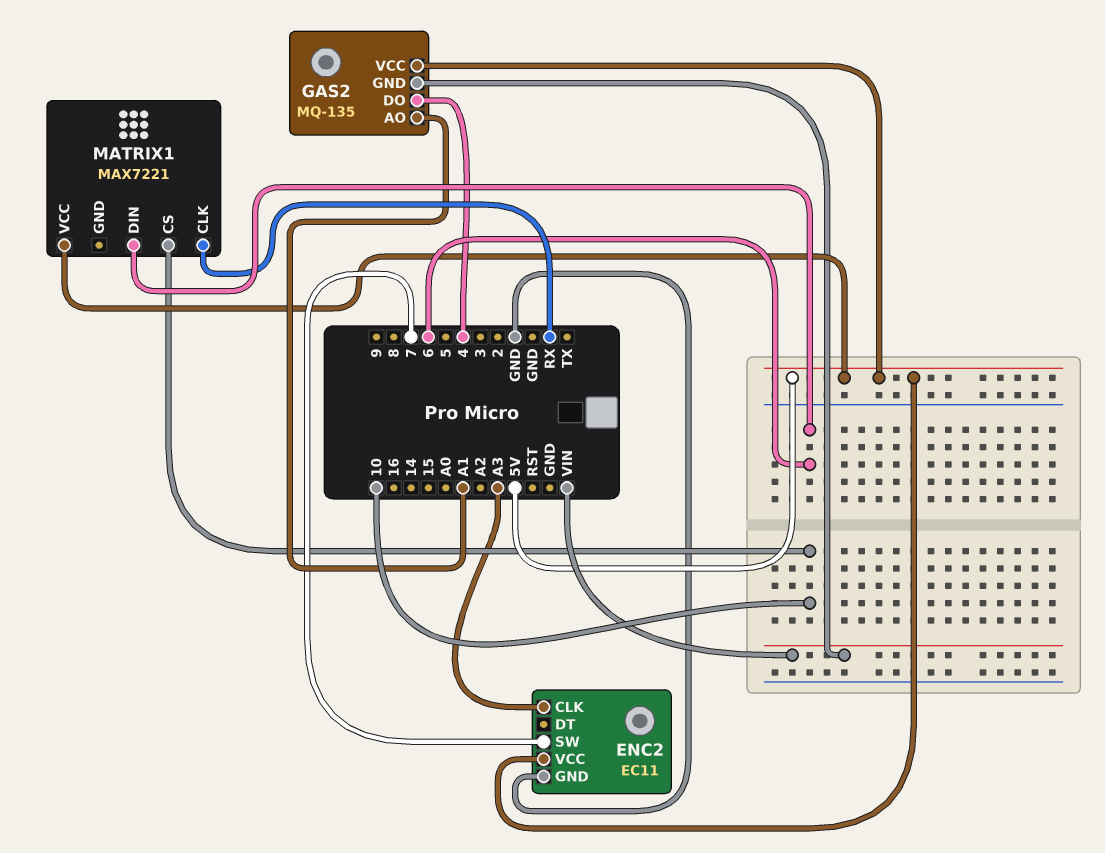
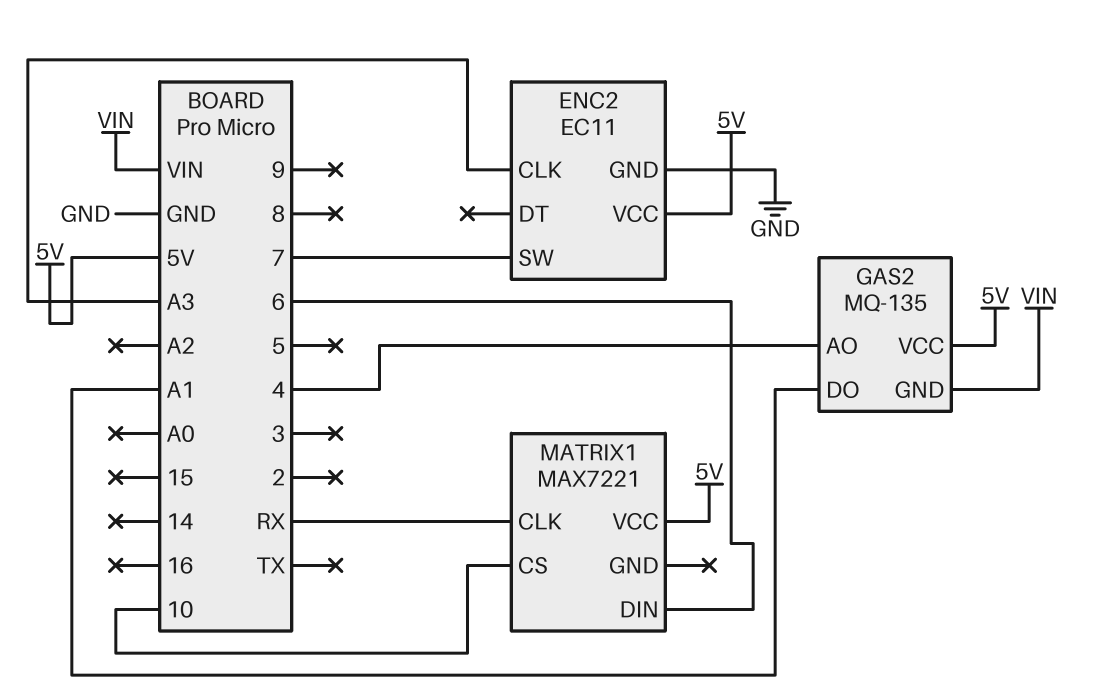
GAS2 pin AO: A1 -> 4
GAS2 pin DO: 4 -> A1

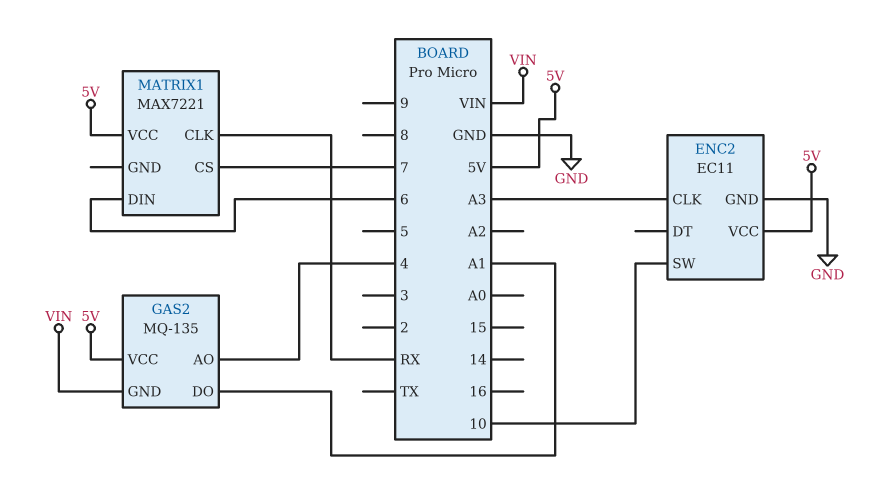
ENC2 pin SW: 7 -> 10
MATRIX1 pin CS: 10 -> 7

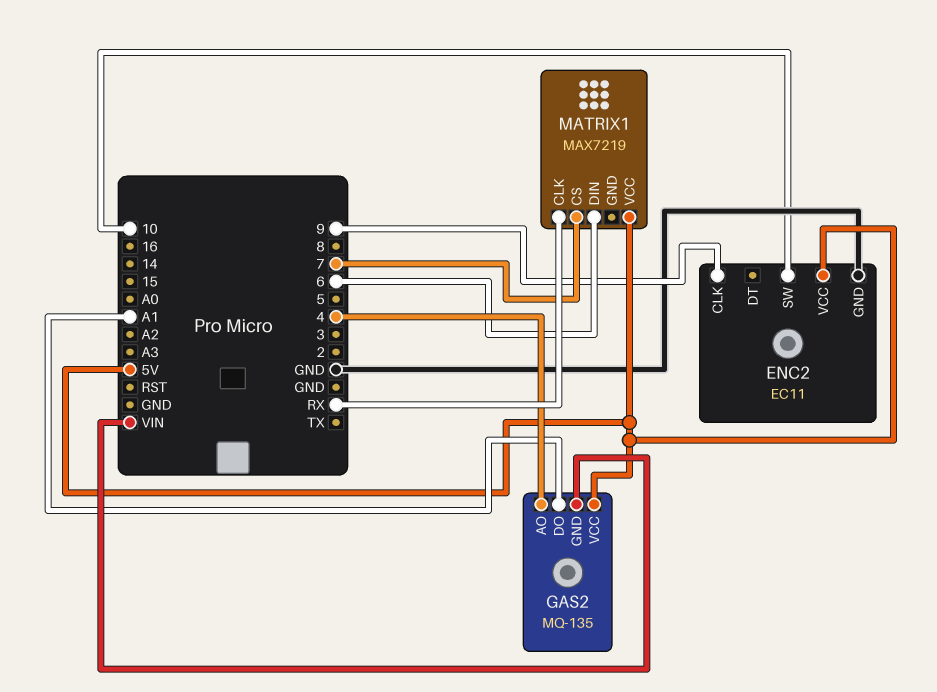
ENC2 pin CLK: A3 -> 9
MATRIX1: MAX7221 -> MAX7219

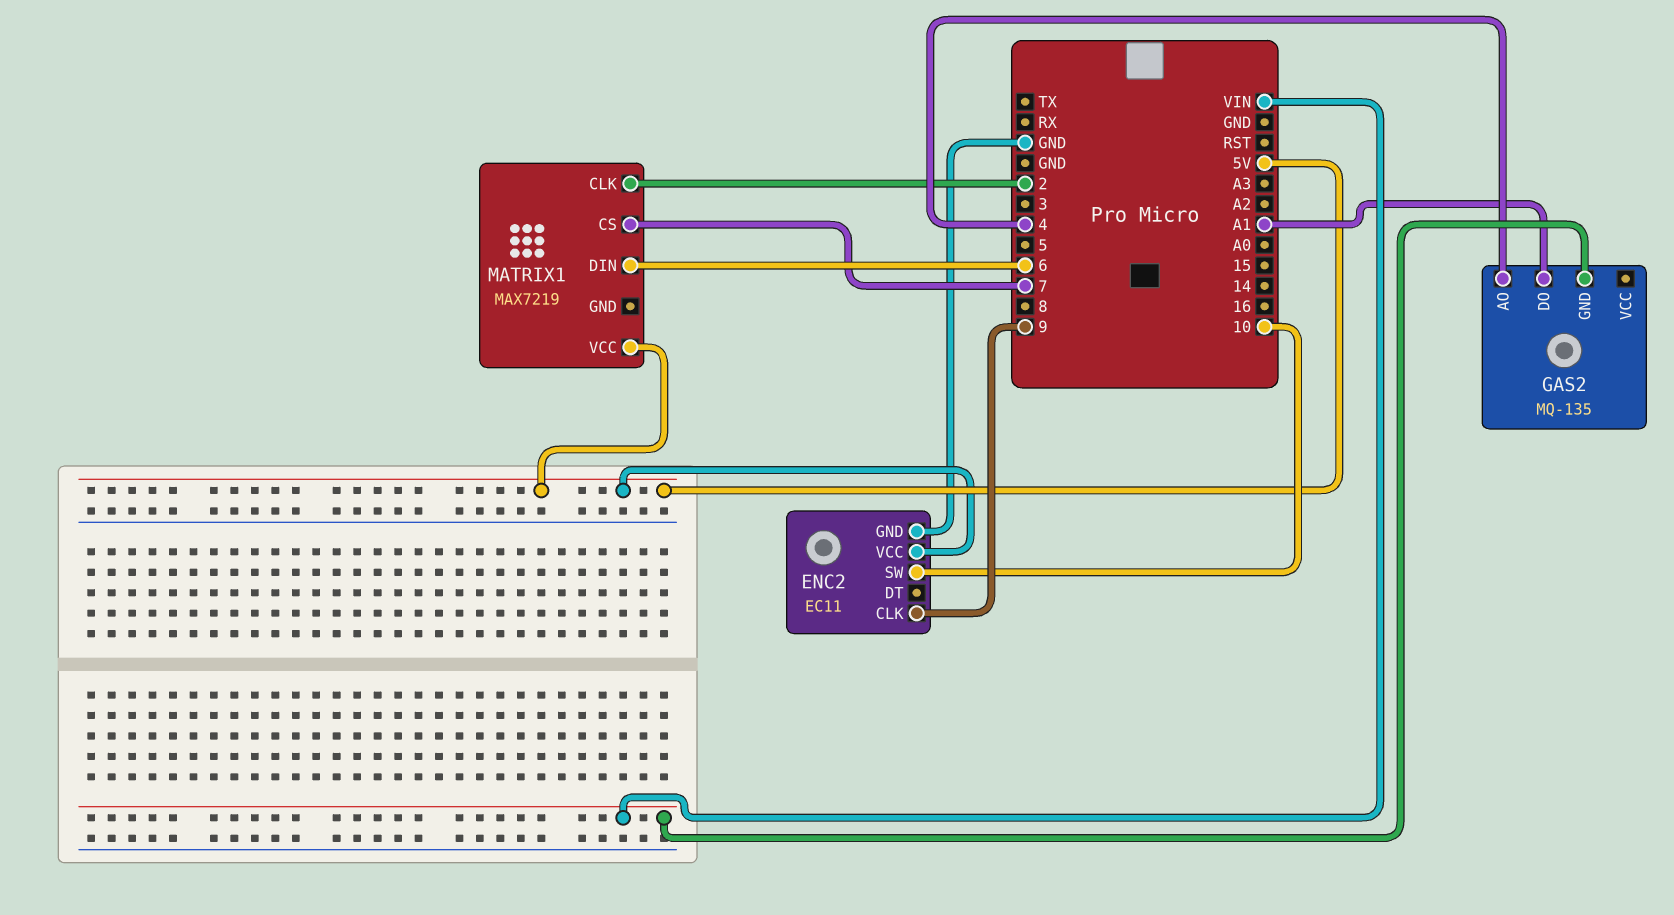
GAS2 pin VCC: 5V -> none
MATRIX1 pin CLK: RX -> 2

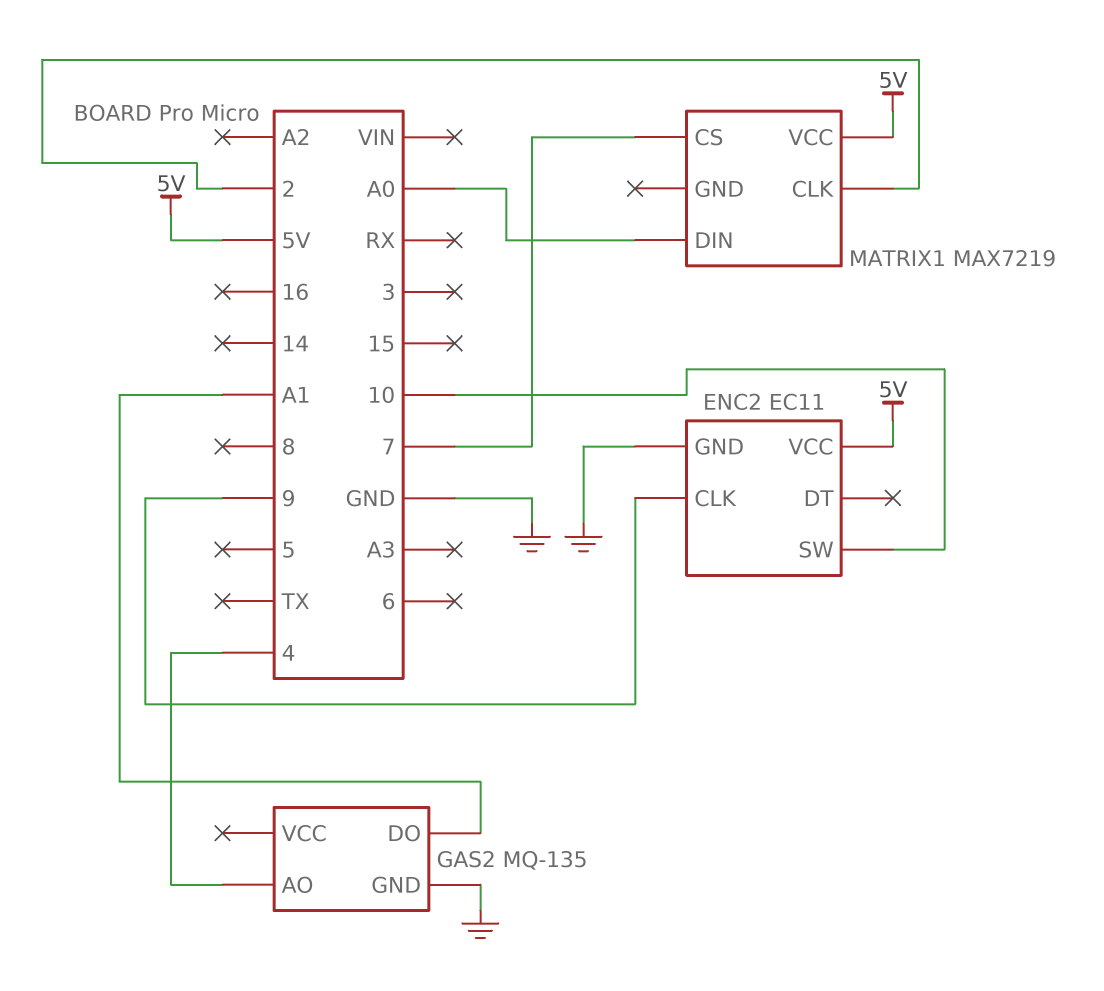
GAS2 pin GND: VIN -> GND
MATRIX1 pin DIN: 6 -> A0

